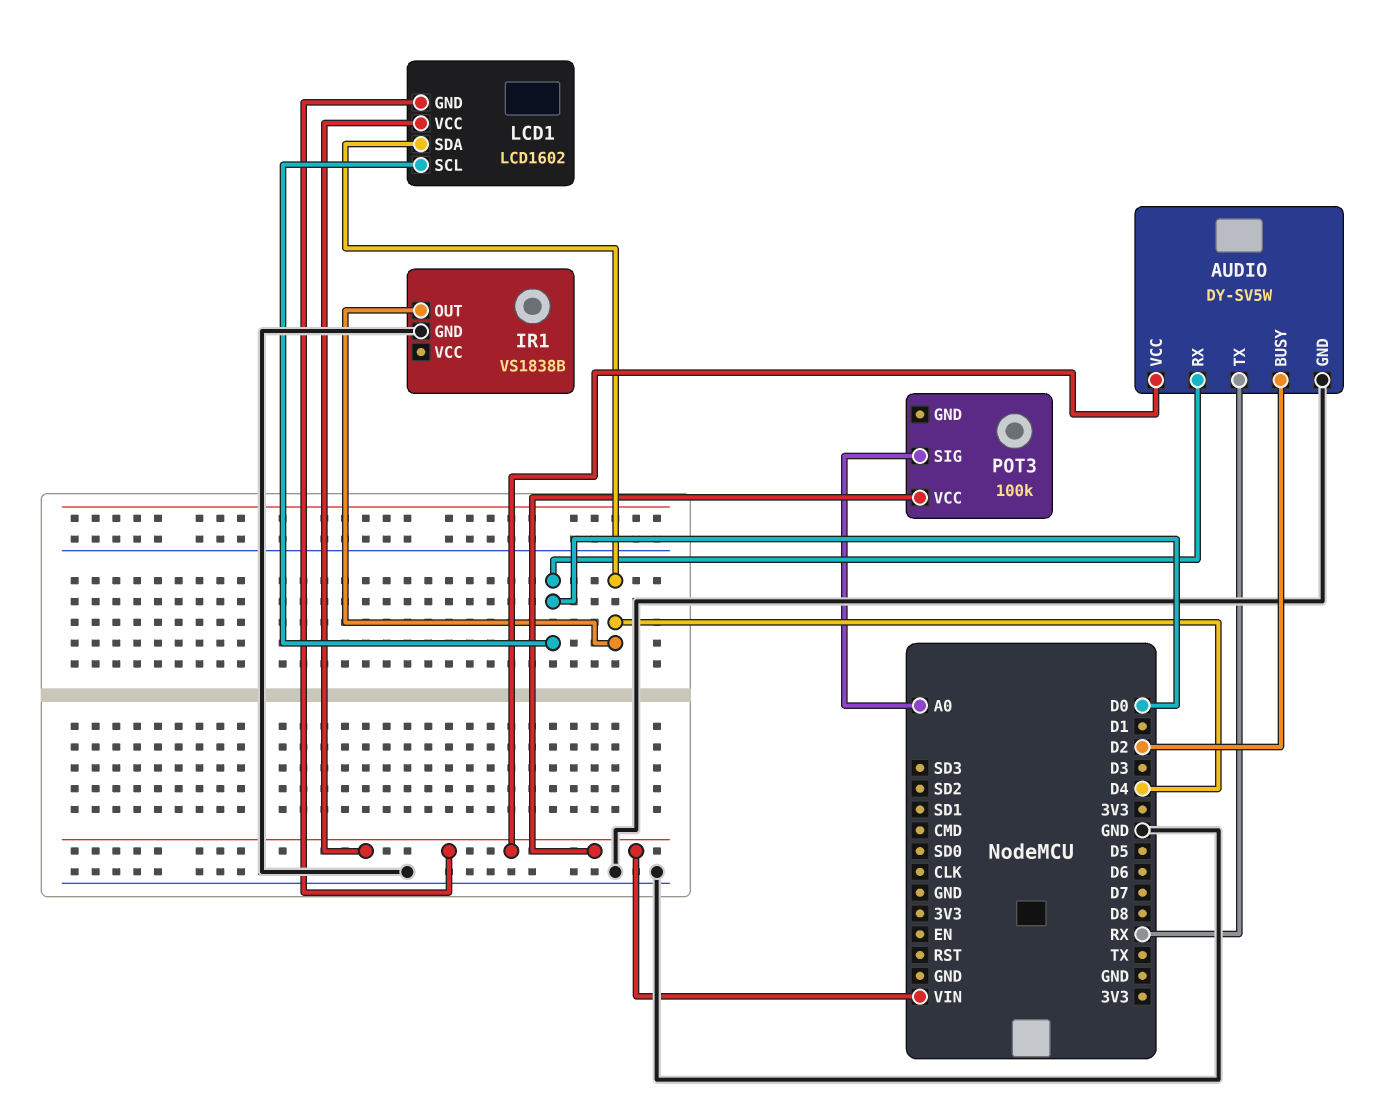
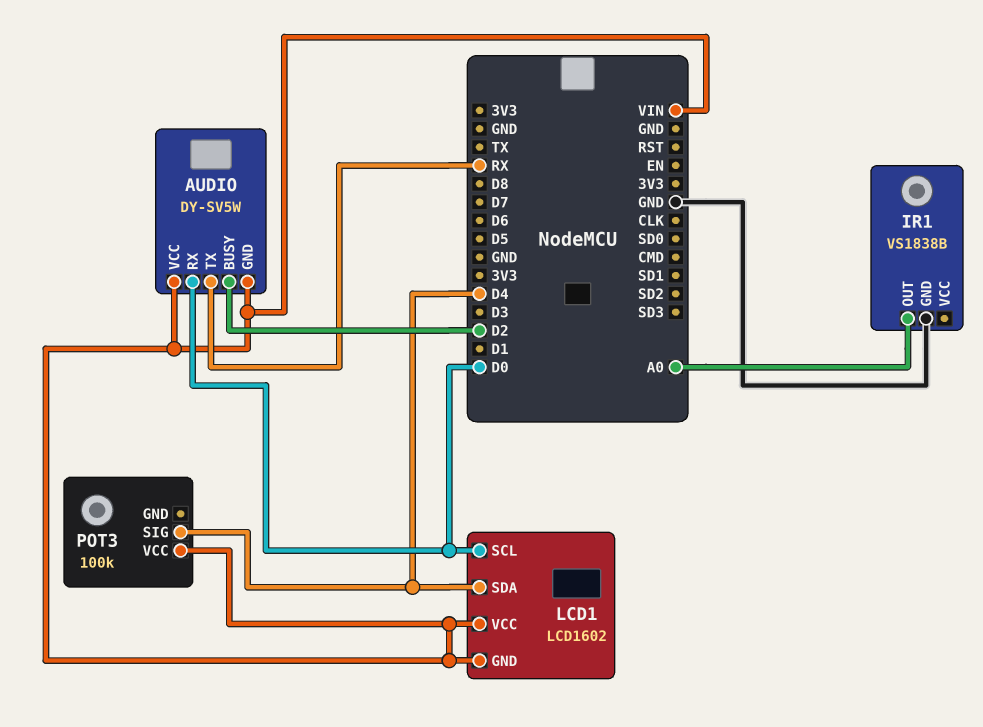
AUDIO pin GND: GND -> VIN
IR1 pin OUT: D4 -> A0
POT3 pin SIG: A0 -> D4

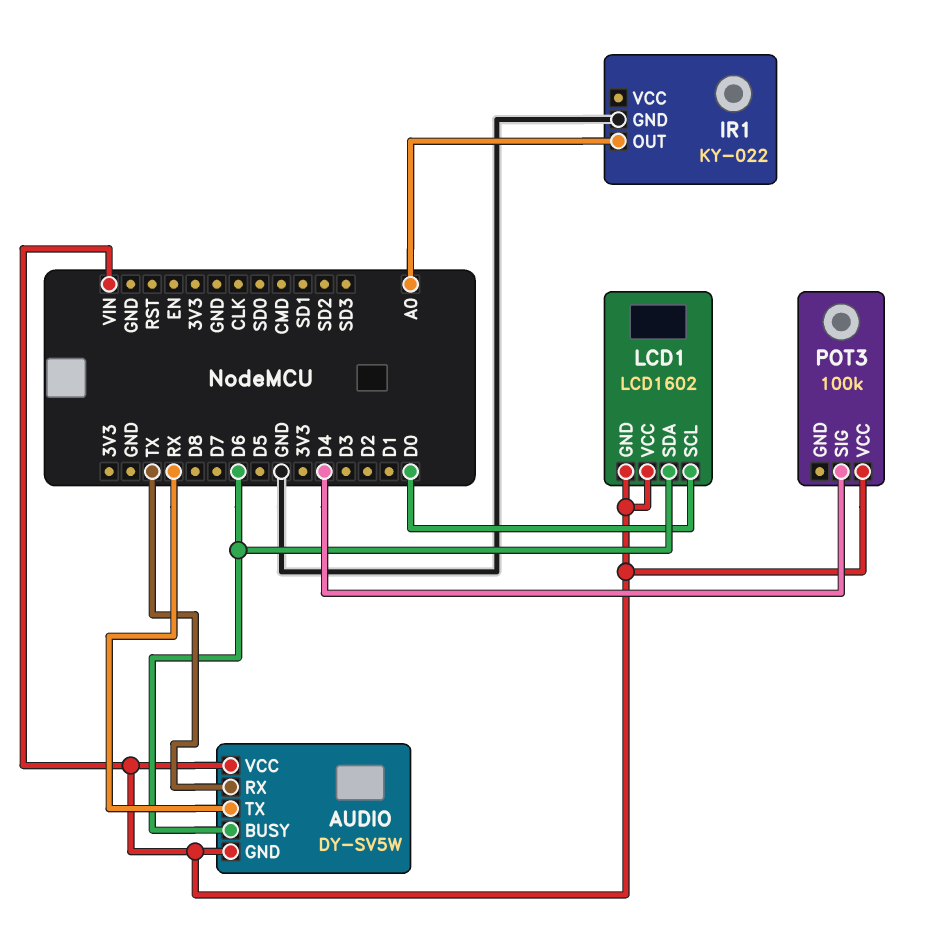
AUDIO pin BUSY: D2 -> D6
AUDIO pin RX: D0 -> TX
IR1: VS1838B -> KY-022
LCD1 pin SDA: D4 -> D6

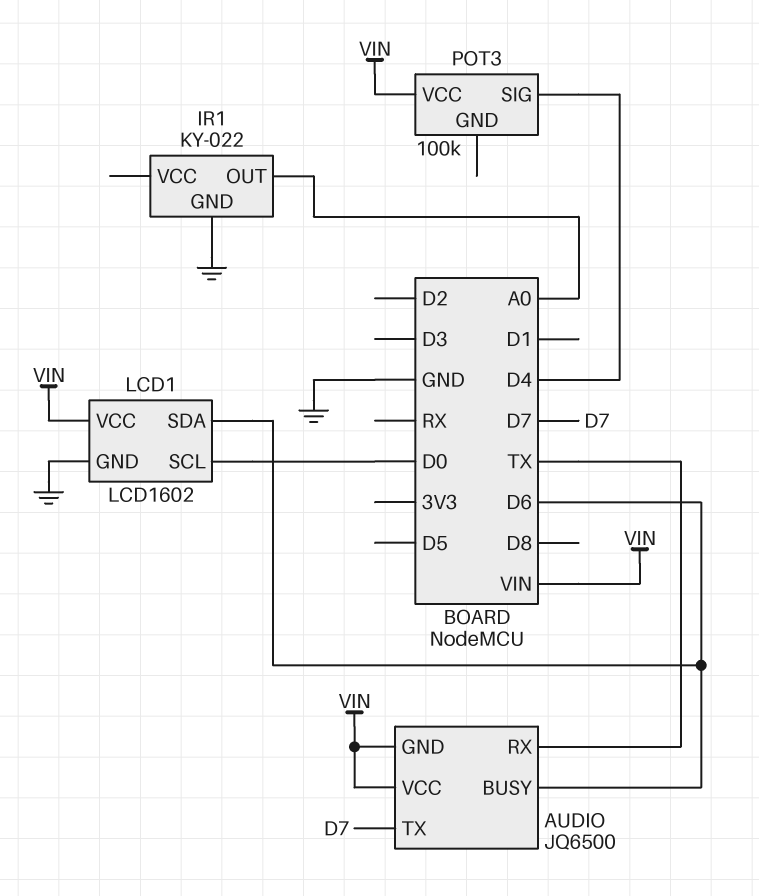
AUDIO: DY-SV5W -> JQ6500
AUDIO pin TX: RX -> D7
LCD1 pin GND: VIN -> GND

